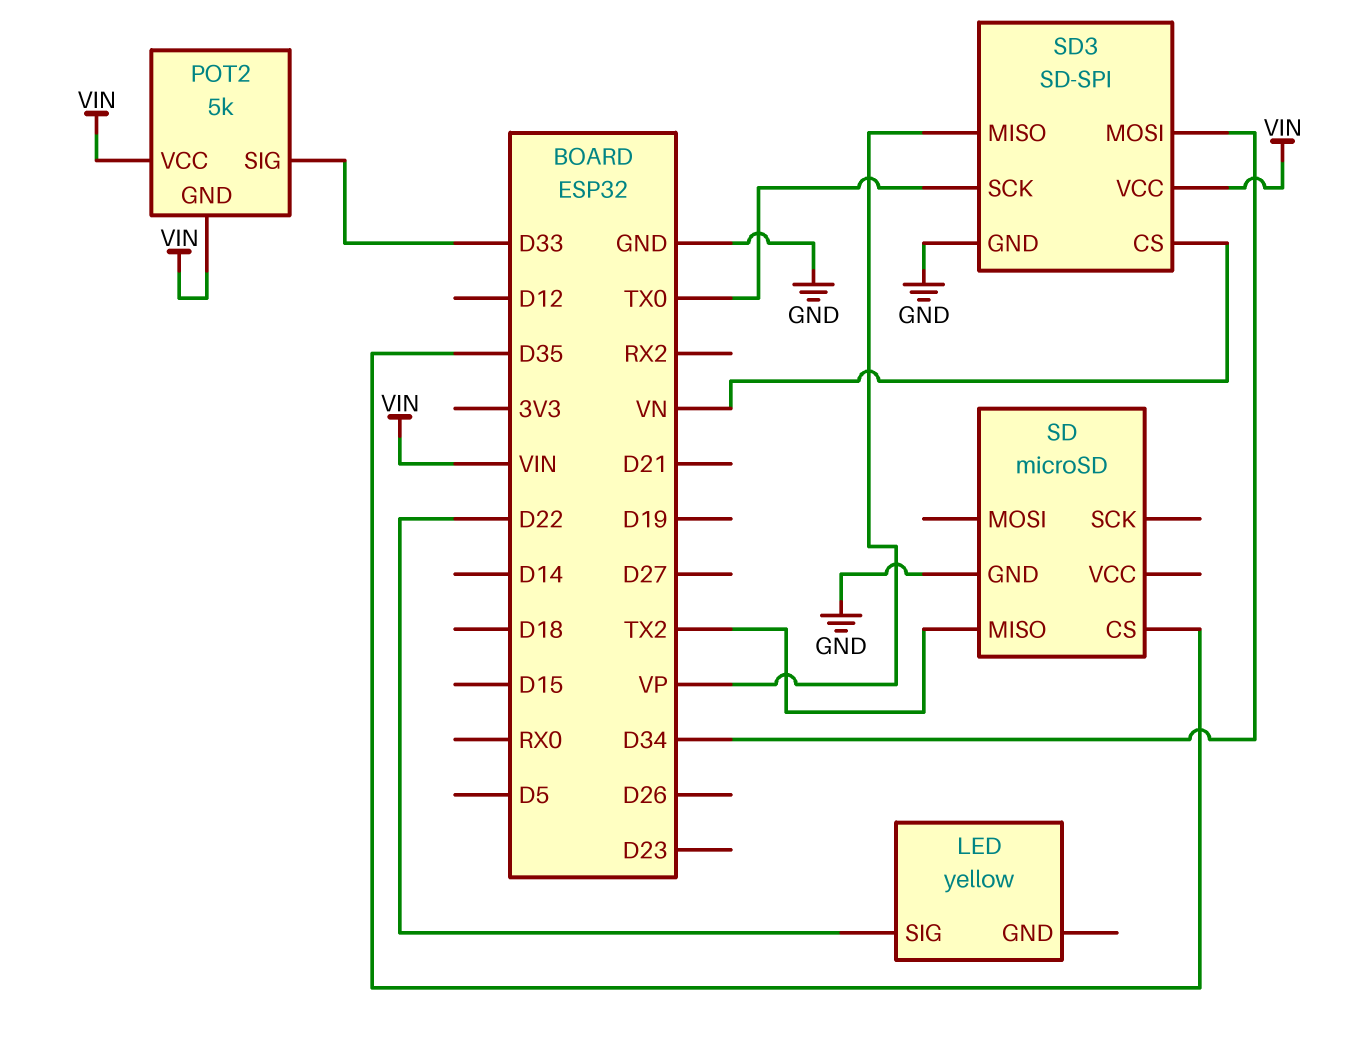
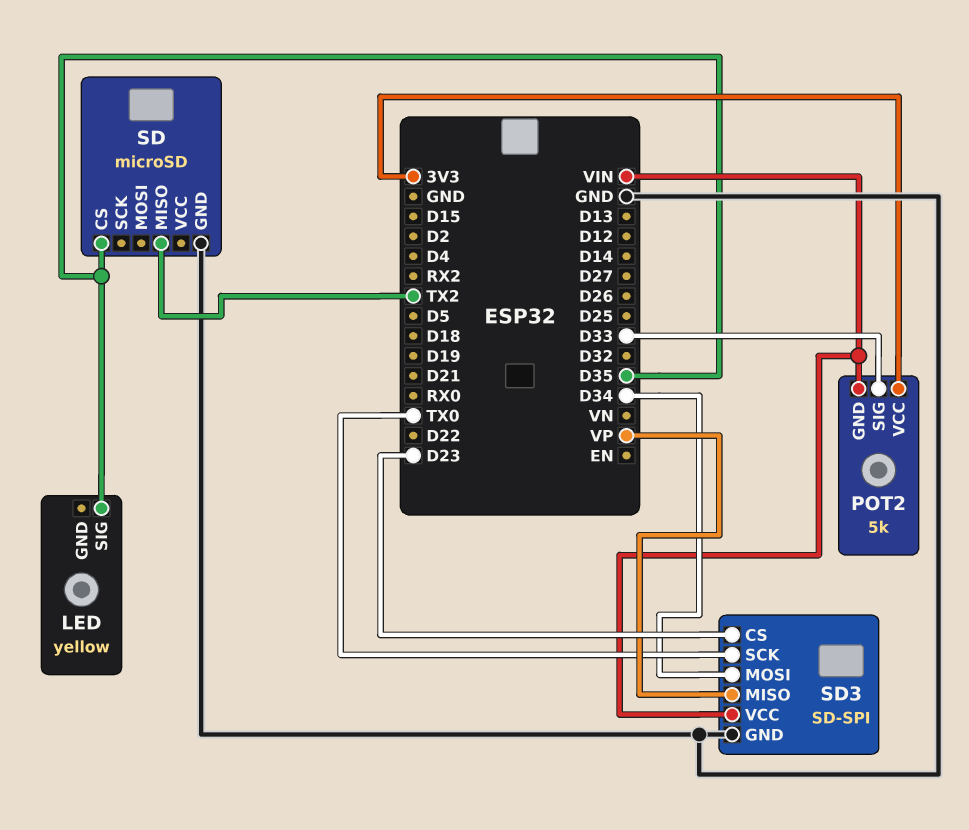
LED pin SIG: D22 -> D35
POT2 pin VCC: VIN -> 3V3
SD3 pin CS: VN -> D23

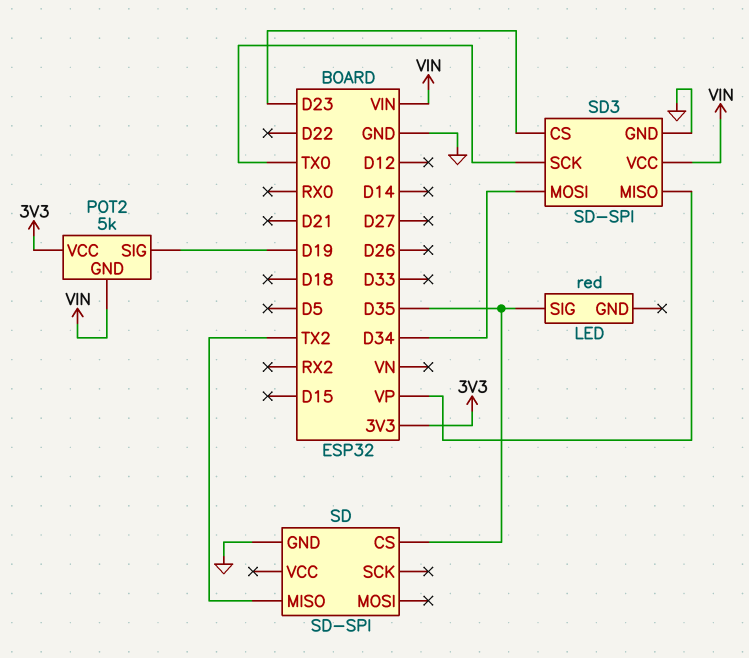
LED: yellow -> red
POT2 pin SIG: D33 -> D19
SD: microSD -> SD-SPI

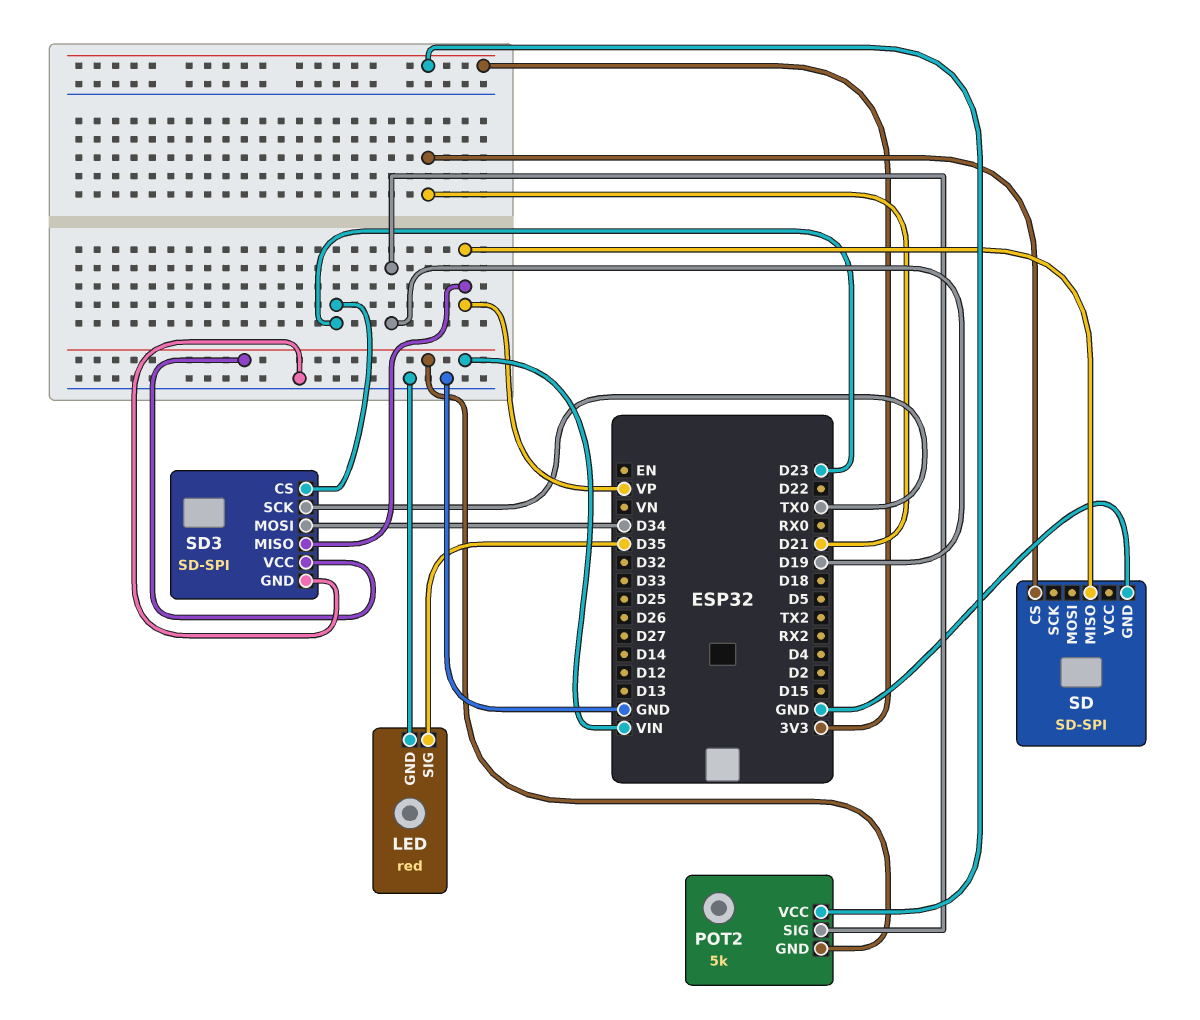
LED pin GND: none -> GND
SD pin CS: D35 -> D21
SD pin MISO: TX2 -> VP

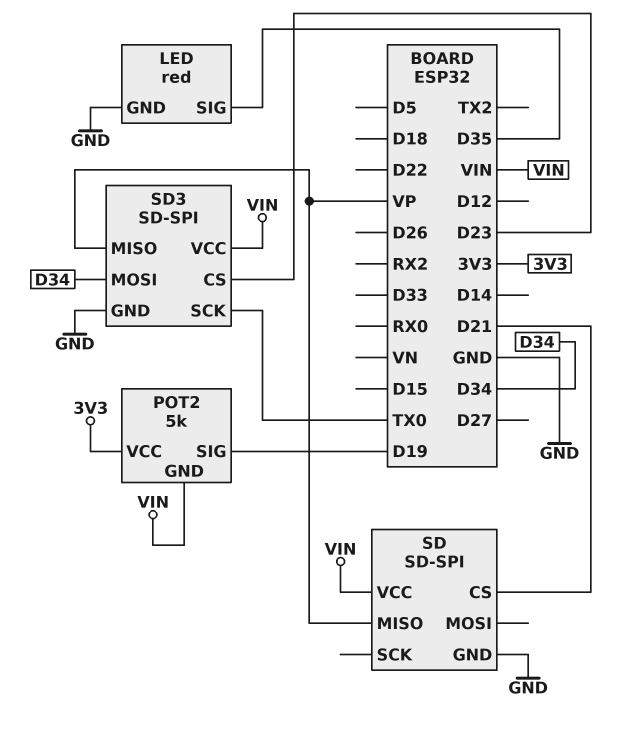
SD pin VCC: none -> VIN

